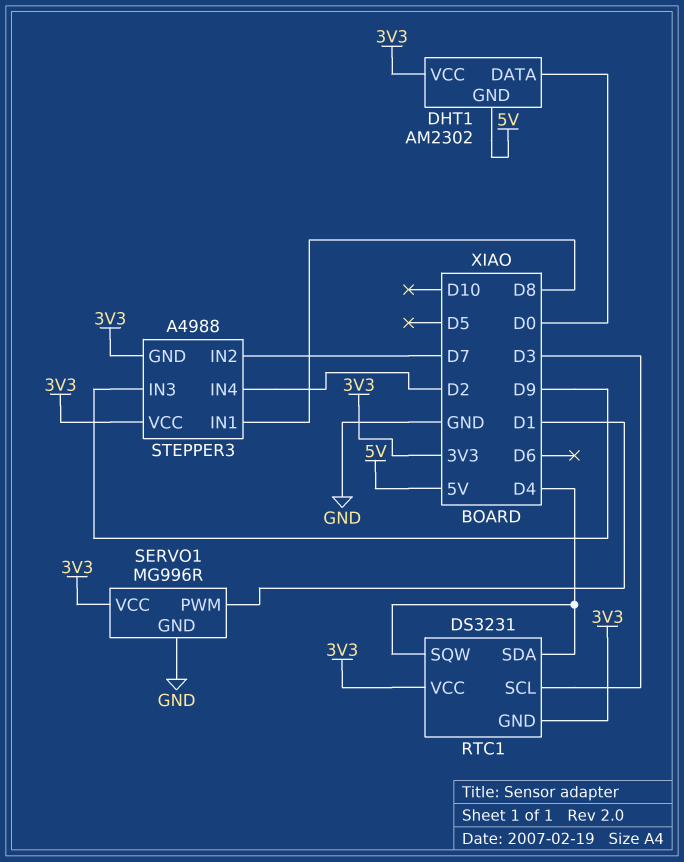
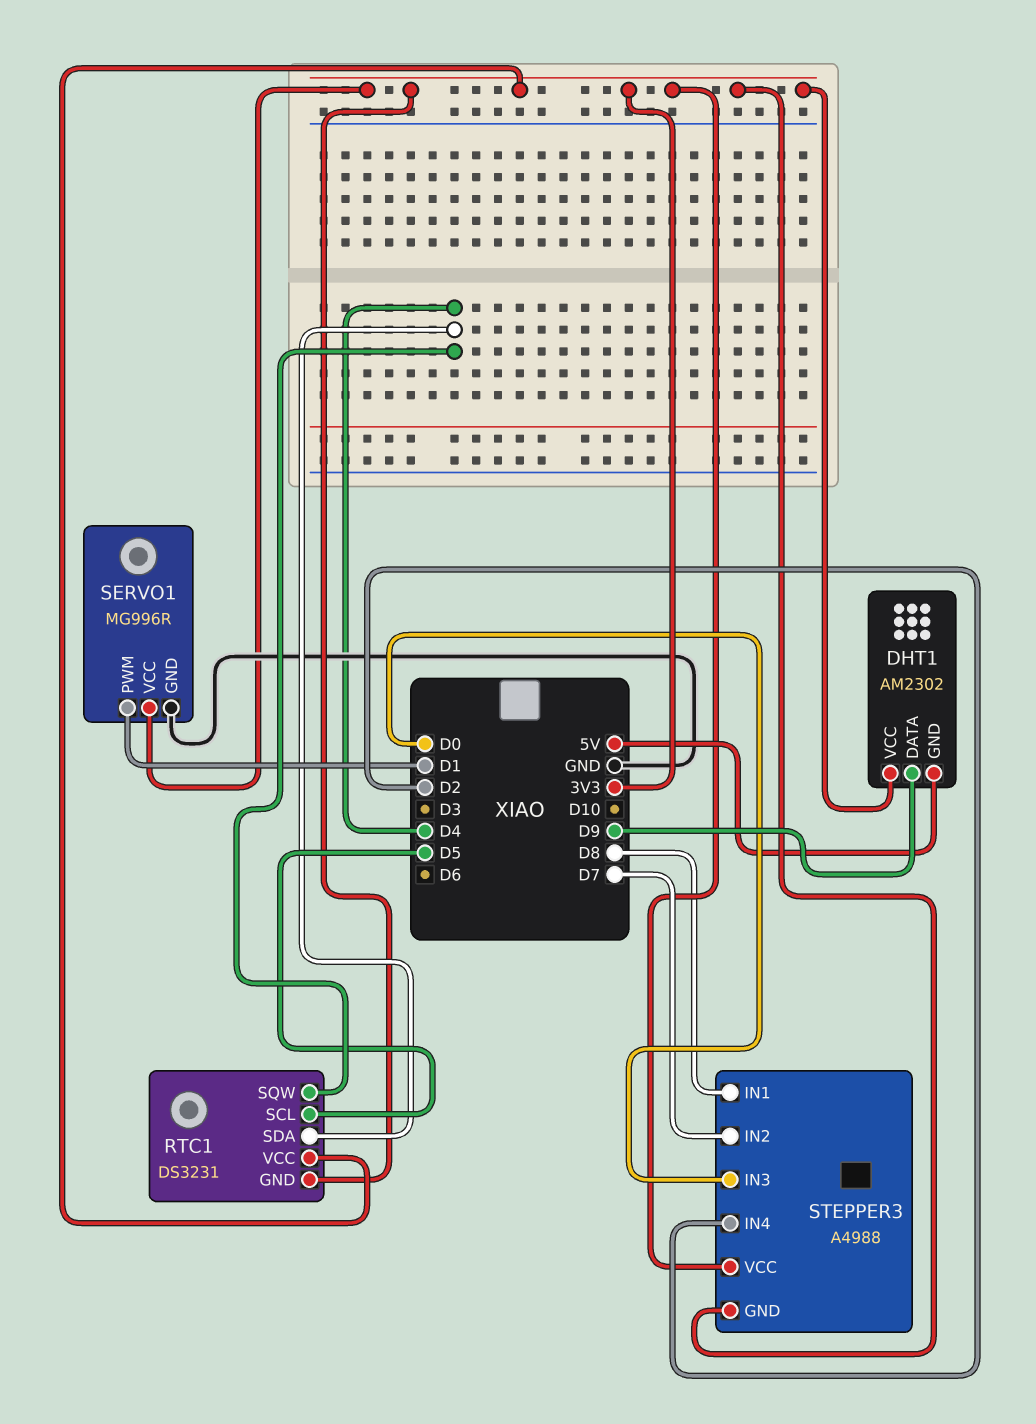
DHT1 pin DATA: D0 -> D9
RTC1 pin SCL: D3 -> D5
STEPPER3 pin IN3: D9 -> D0

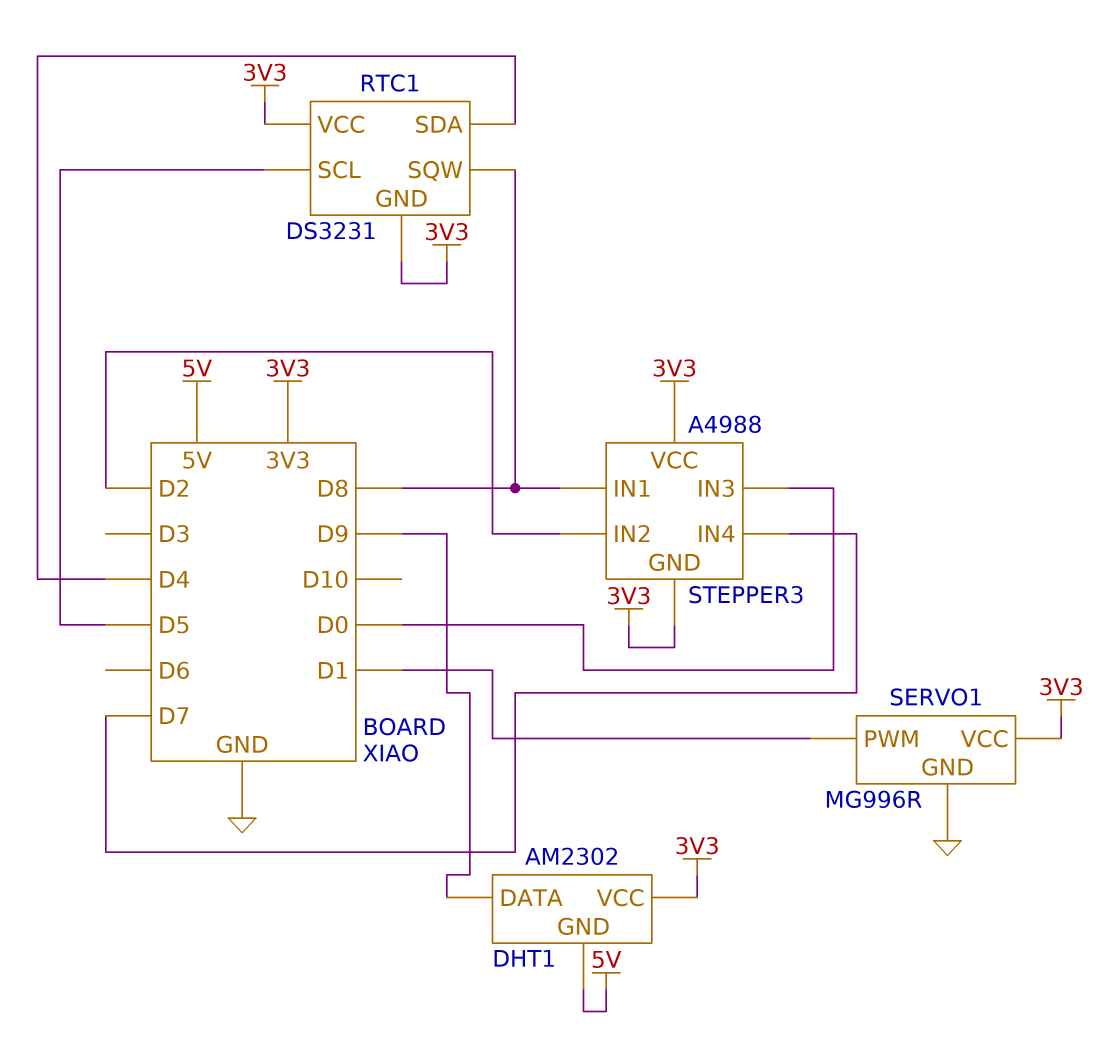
RTC1 pin SQW: D4 -> D8
STEPPER3 pin IN2: D7 -> D2
STEPPER3 pin IN4: D2 -> D7

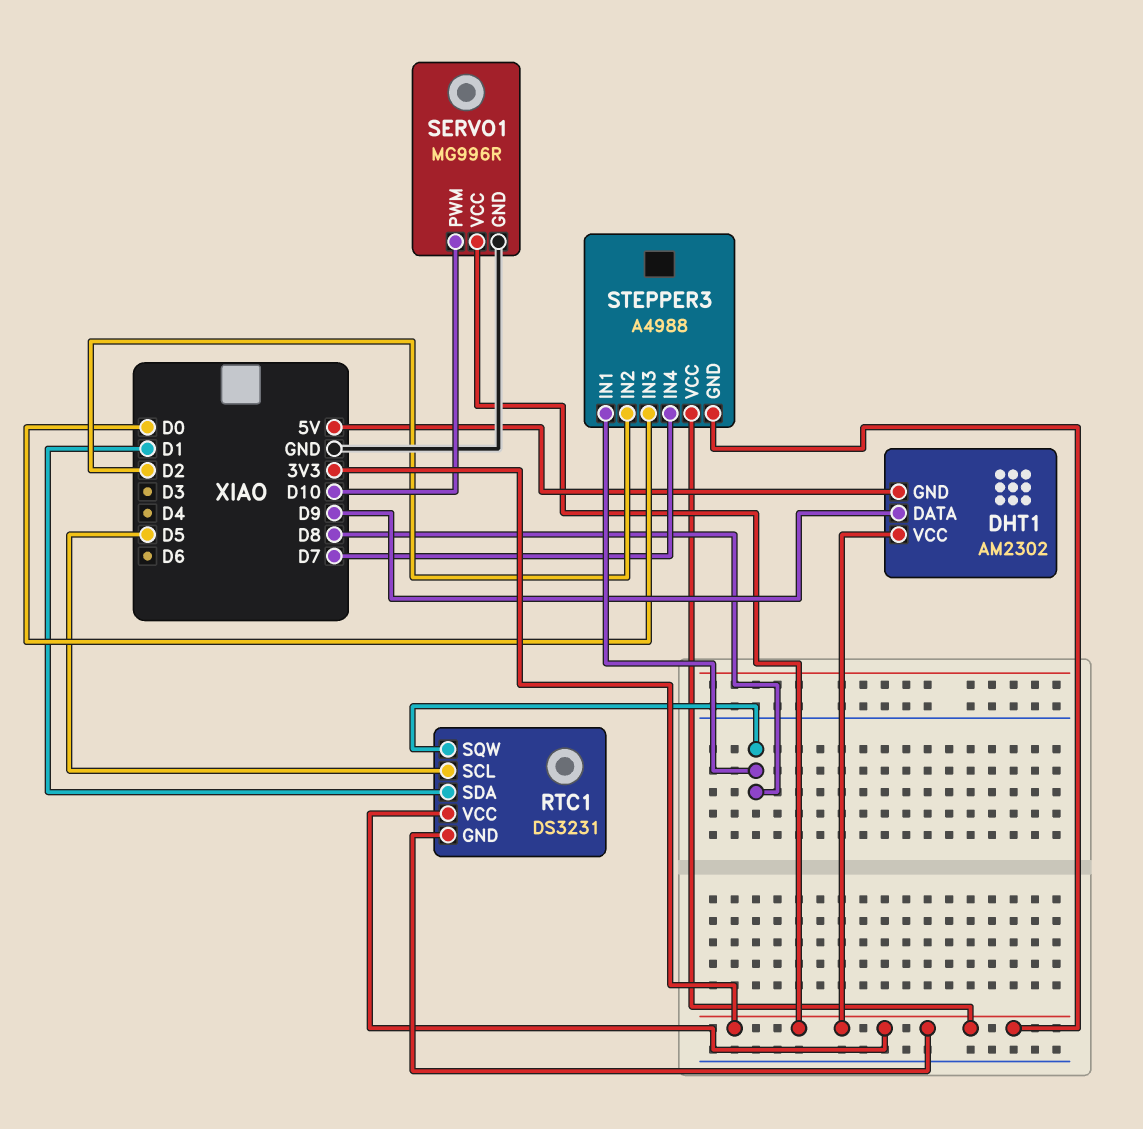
RTC1 pin SDA: D4 -> D1
SERVO1 pin PWM: D1 -> D10

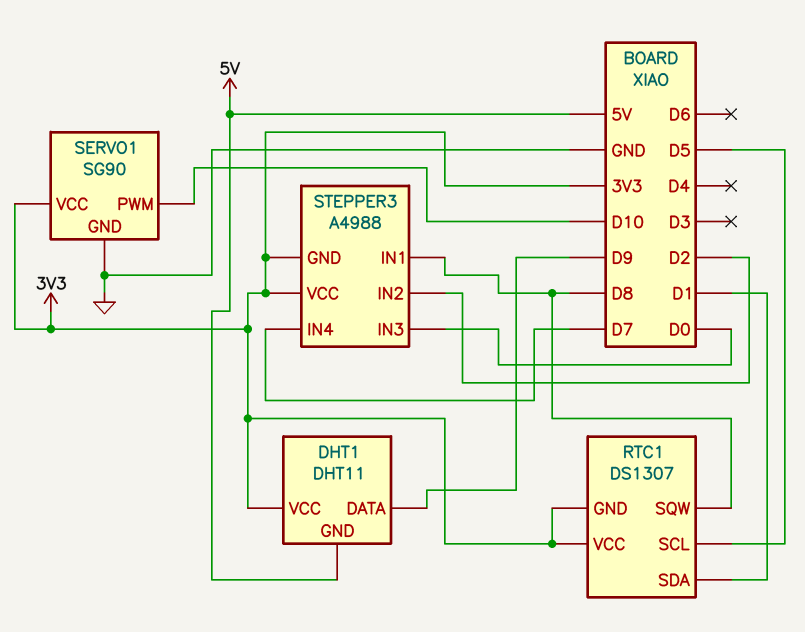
DHT1: AM2302 -> DHT11
RTC1: DS3231 -> DS1307
SERVO1: MG996R -> SG90

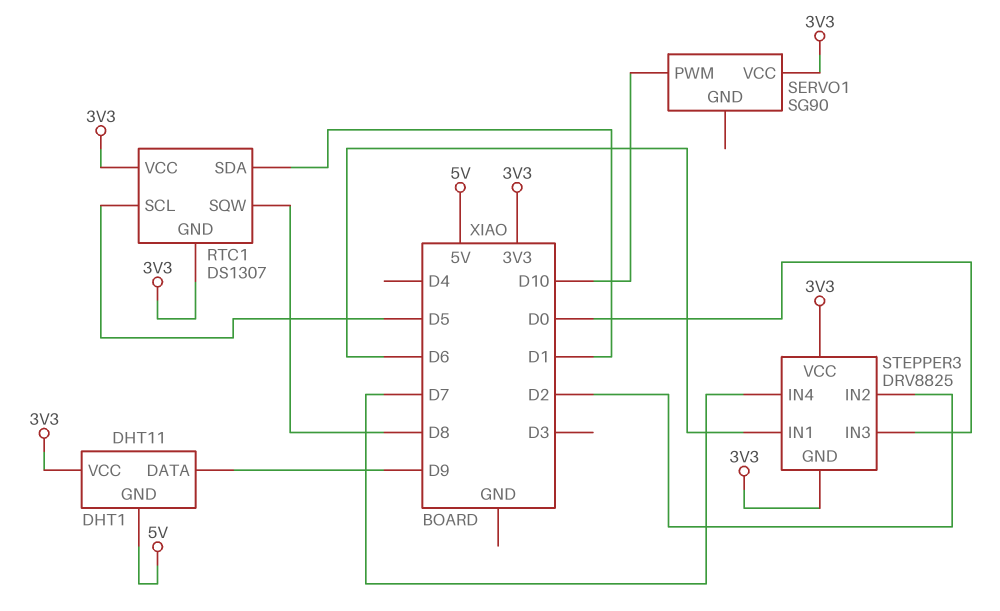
SERVO1 pin GND: GND -> none
STEPPER3: A4988 -> DRV8825
STEPPER3 pin IN1: D8 -> D6

